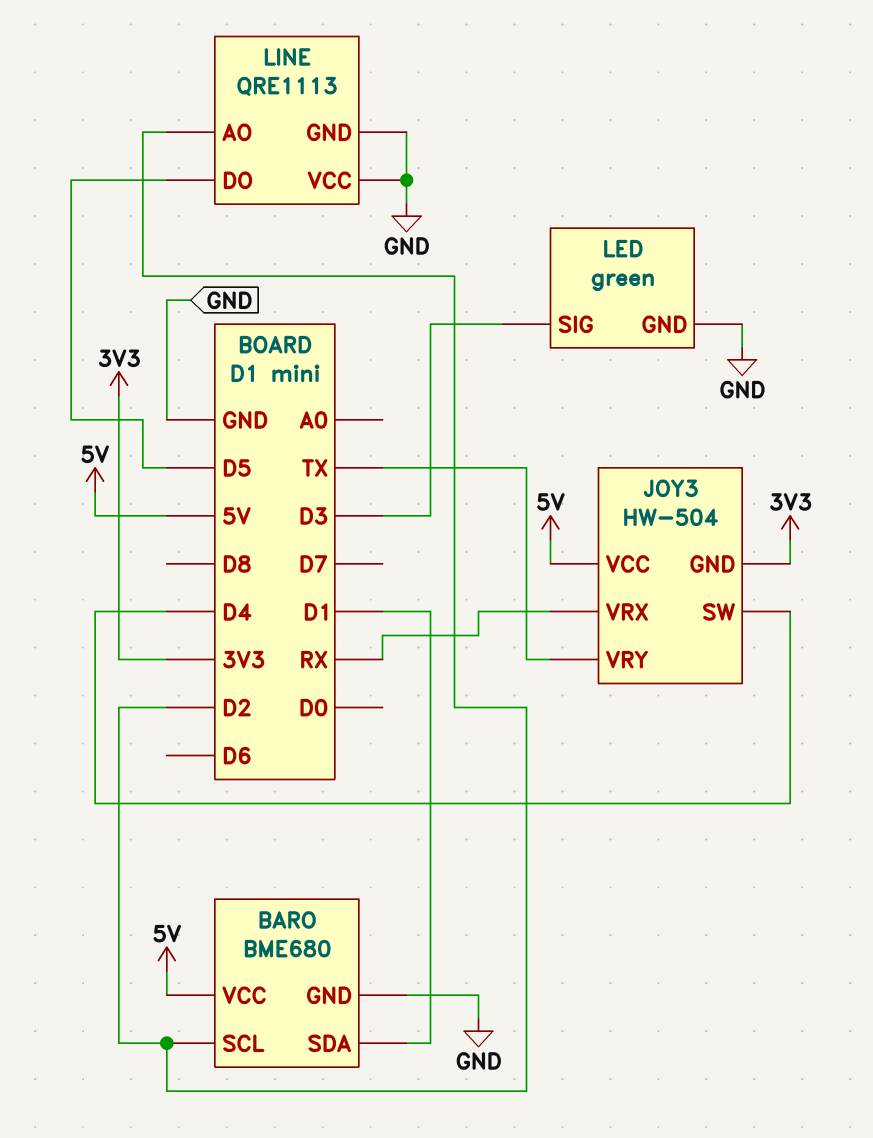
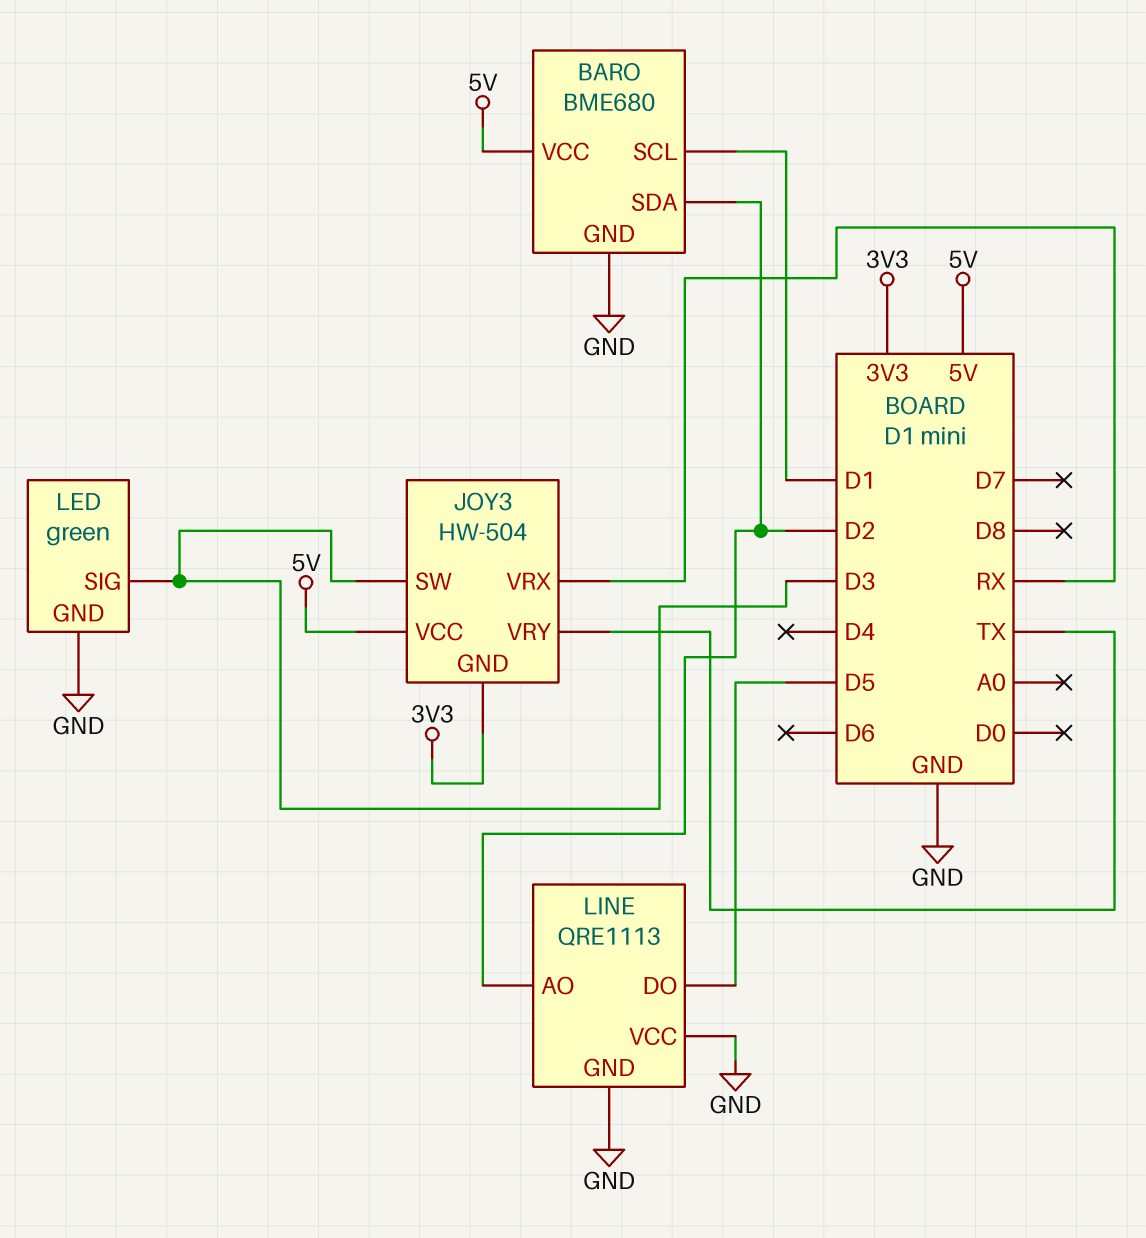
BARO pin SCL: D2 -> D1
BARO pin SDA: D1 -> D2
JOY3 pin SW: D4 -> D3

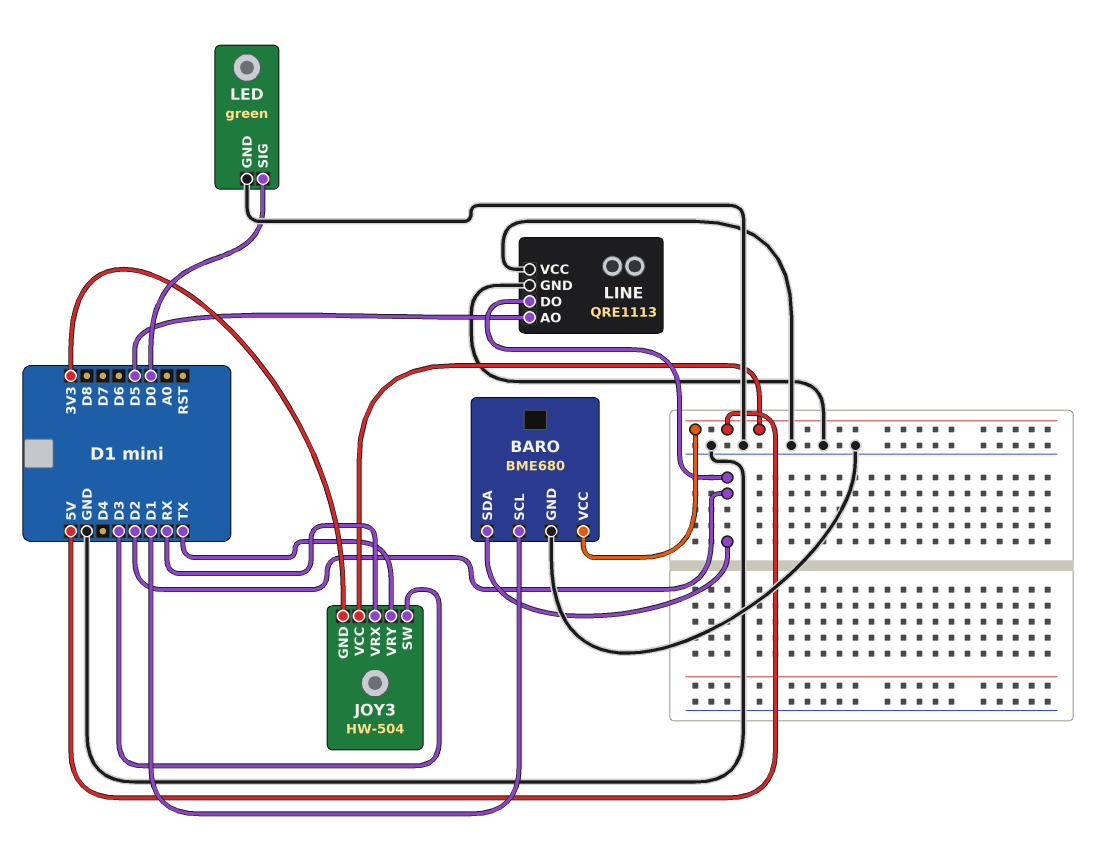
LED pin SIG: D3 -> D0
LINE pin AO: D2 -> D5
LINE pin DO: D5 -> D2

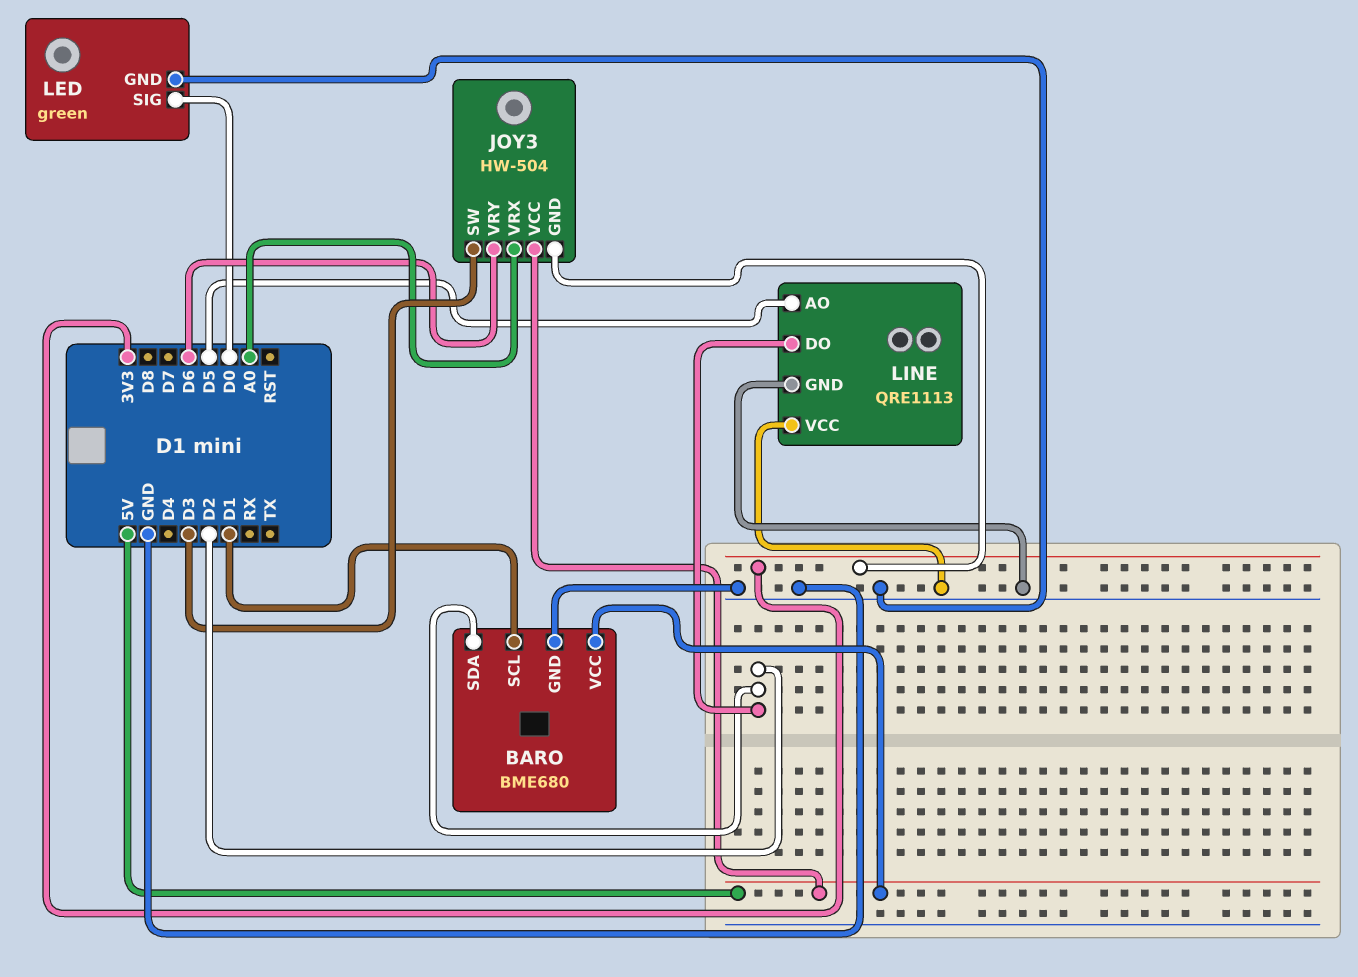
JOY3 pin VRX: RX -> A0
JOY3 pin VRY: TX -> D6

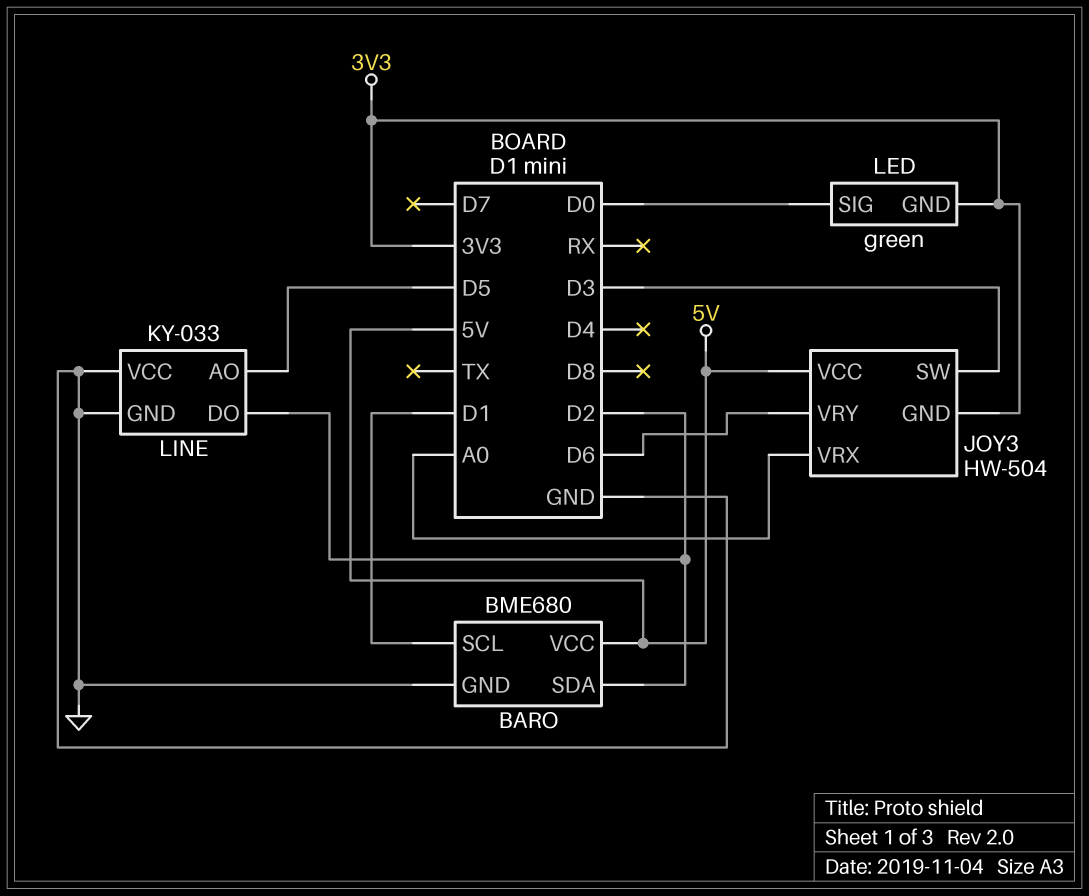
LED pin GND: GND -> 3V3
LINE: QRE1113 -> KY-033

